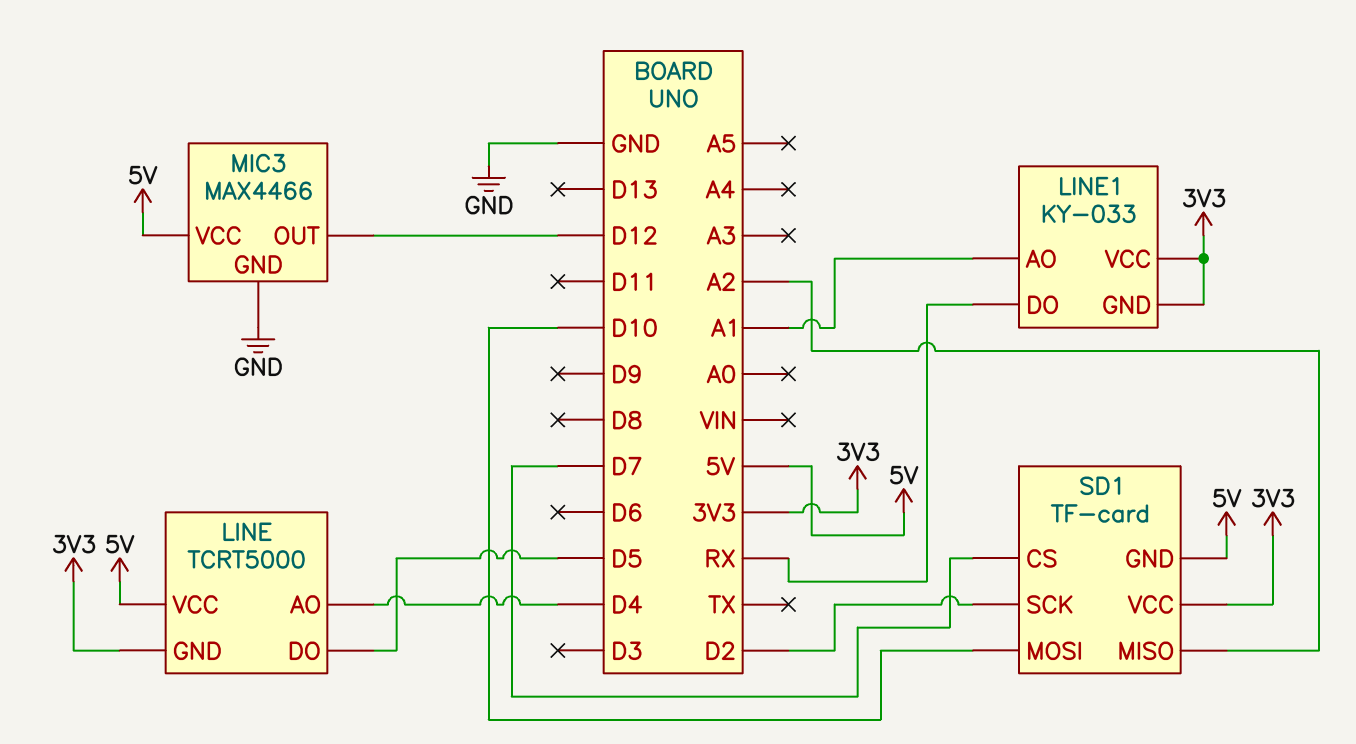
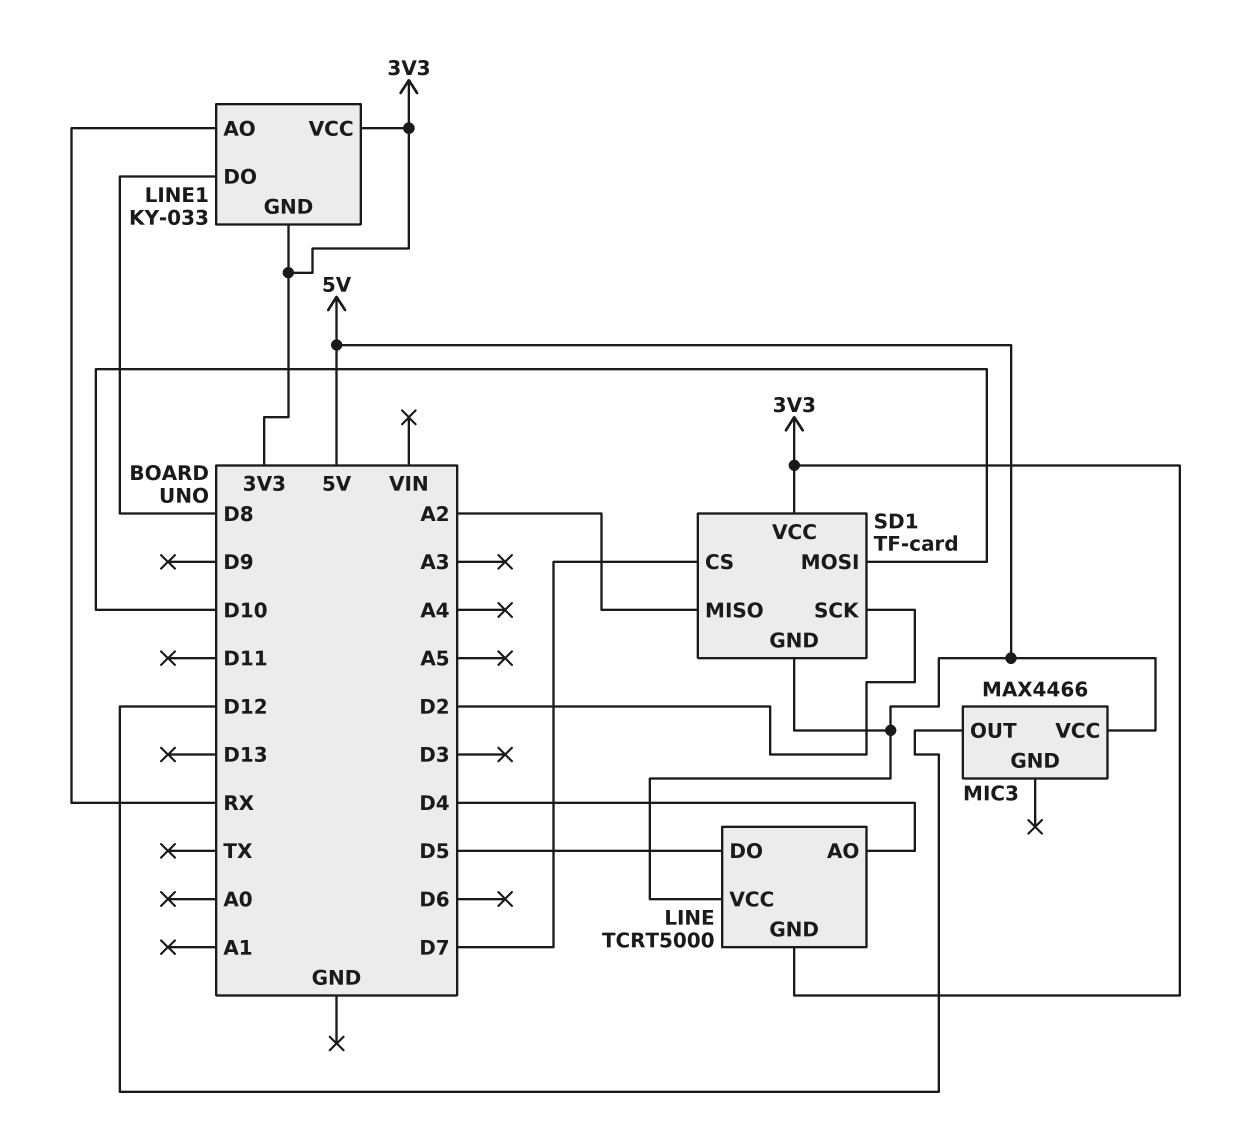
LINE1 pin AO: A1 -> RX
LINE1 pin DO: RX -> D8
MIC3 pin GND: GND -> none

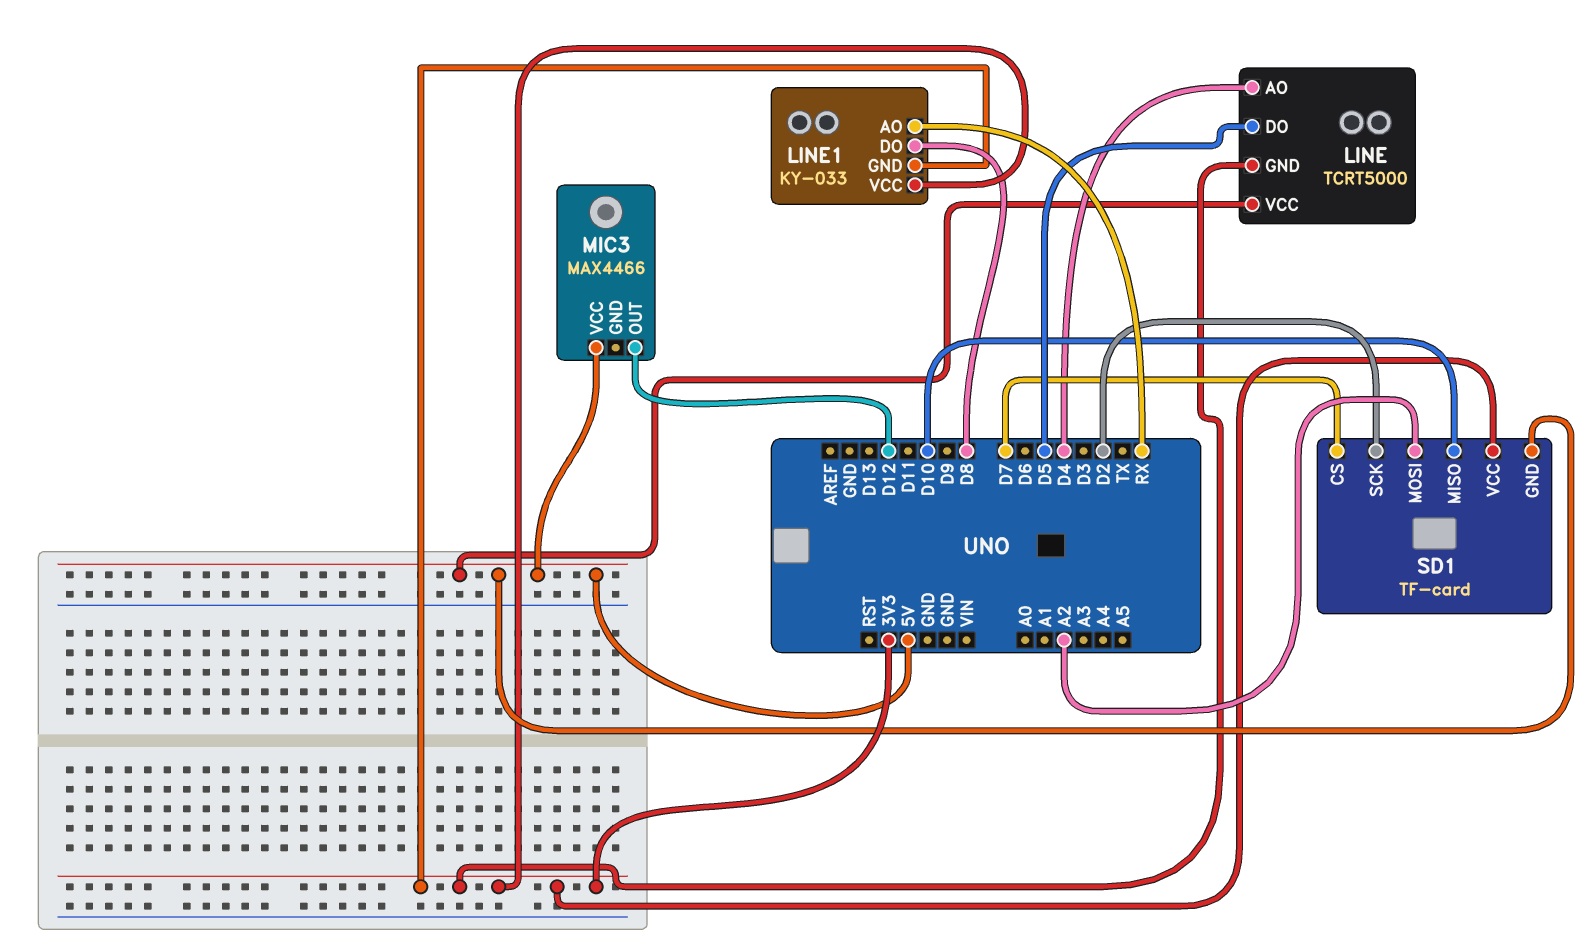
SD1 pin MISO: A2 -> D10
SD1 pin MOSI: D10 -> A2

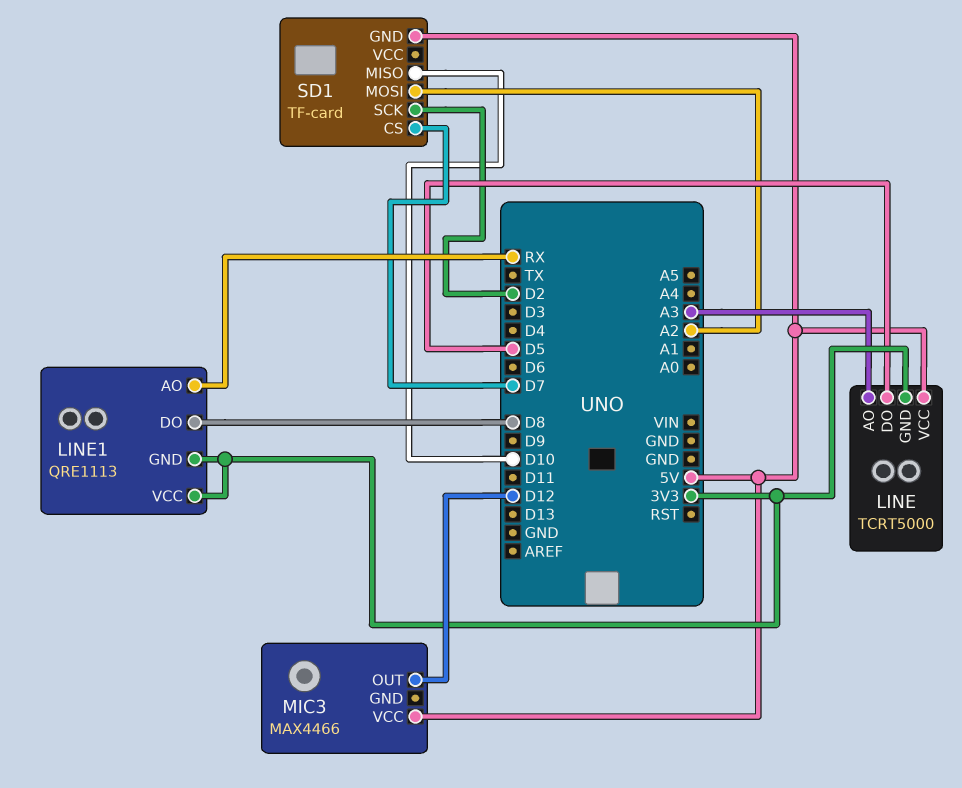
LINE pin AO: D4 -> A3
LINE1: KY-033 -> QRE1113
SD1 pin VCC: 3V3 -> none

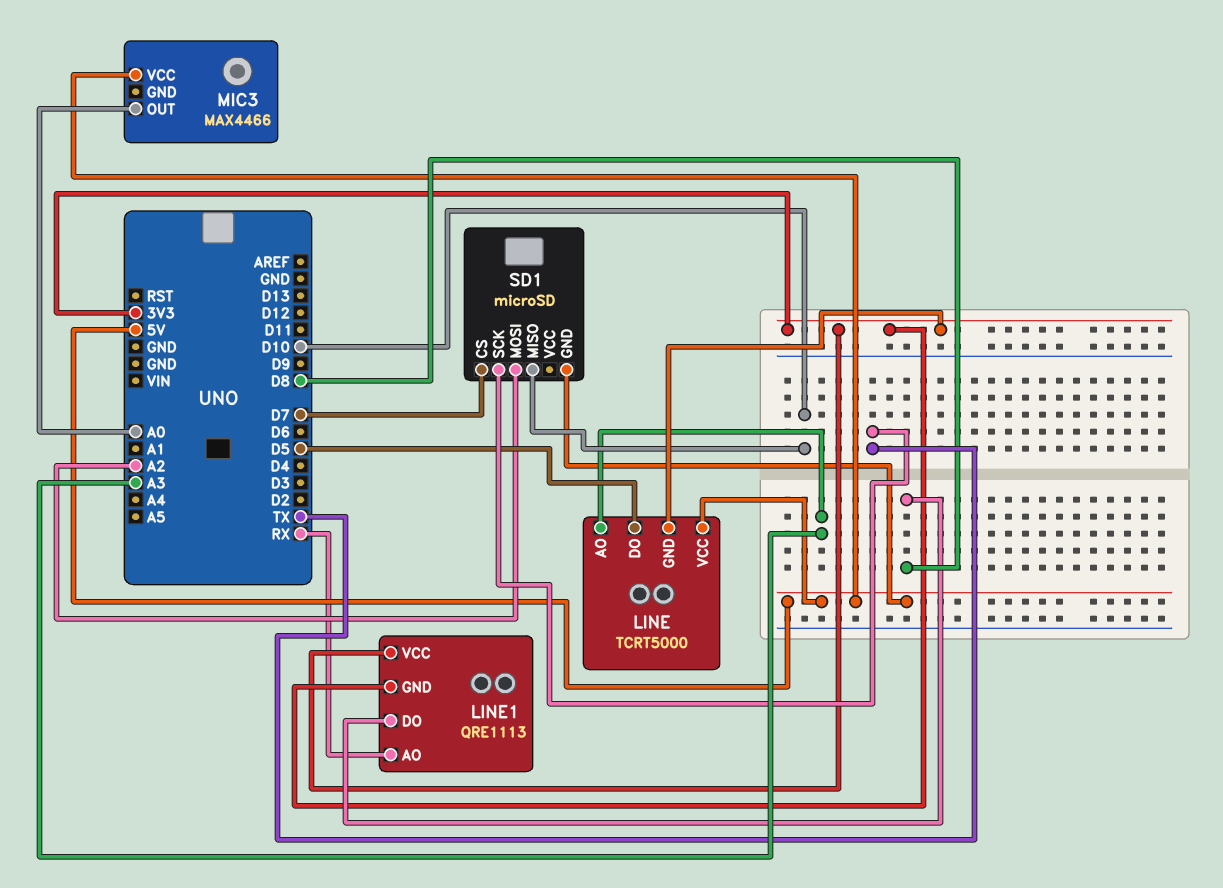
MIC3 pin OUT: D12 -> A0
SD1: TF-card -> microSD
SD1 pin SCK: D2 -> TX

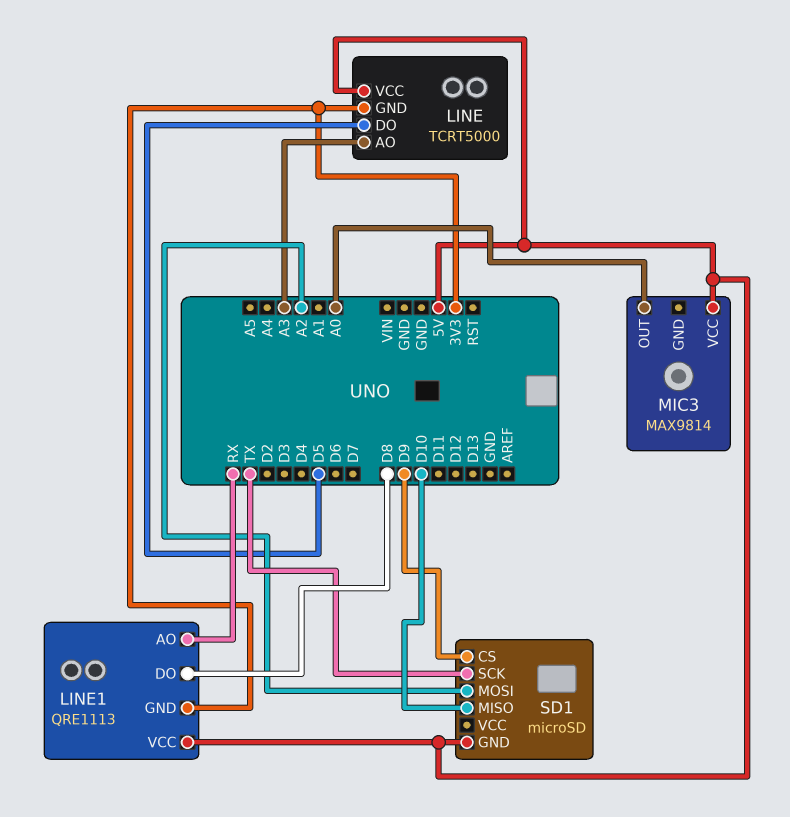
LINE1 pin VCC: 3V3 -> 5V
MIC3: MAX4466 -> MAX9814
SD1 pin CS: D7 -> D9

